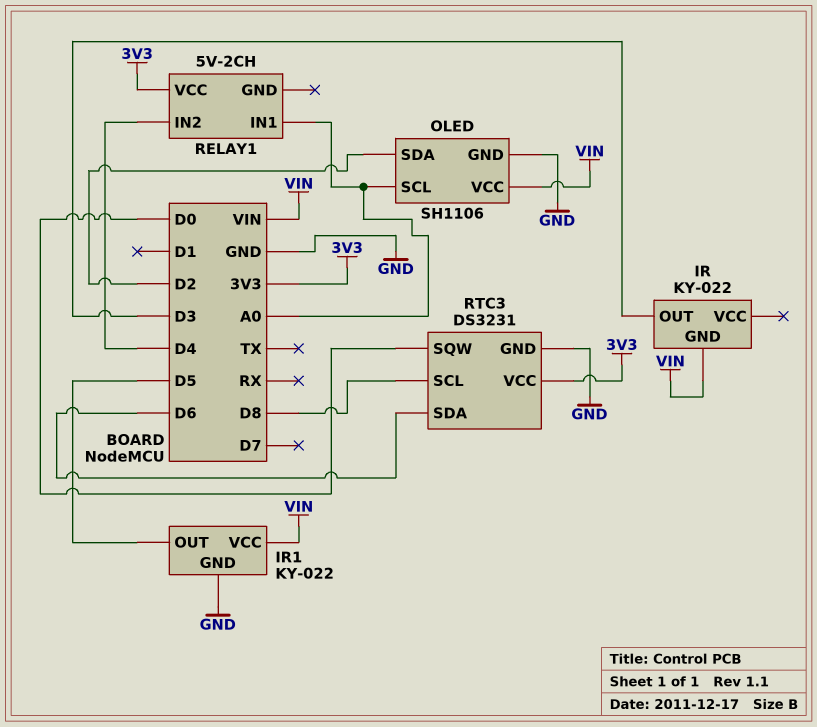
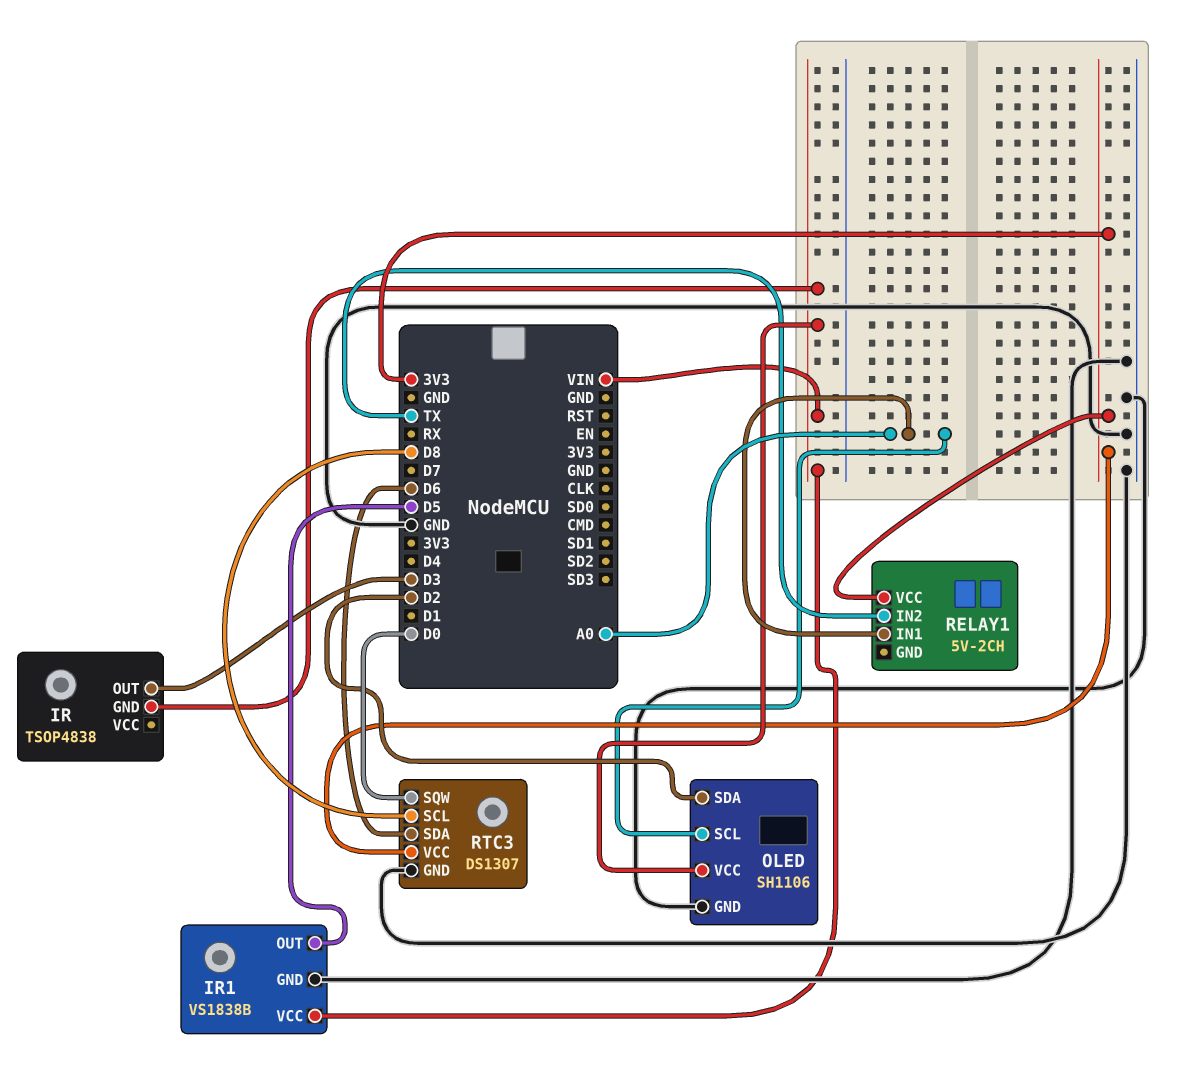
IR: KY-022 -> TSOP4838
IR1: KY-022 -> VS1838B
RELAY1 pin IN2: D4 -> TX
RTC3: DS3231 -> DS1307

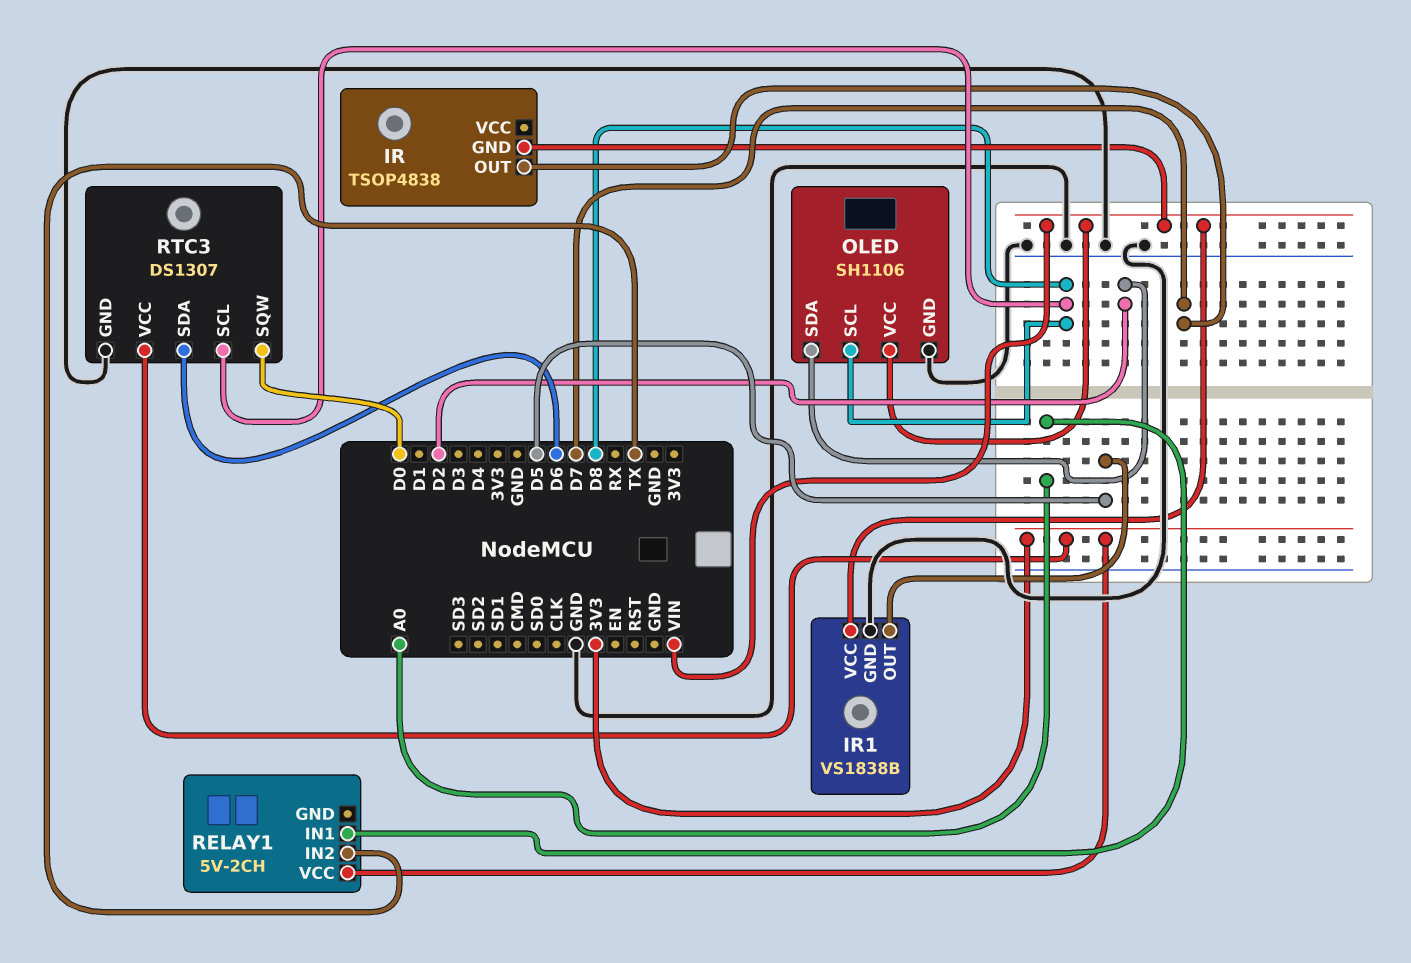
IR pin OUT: D3 -> D7
OLED pin SCL: A0 -> D8

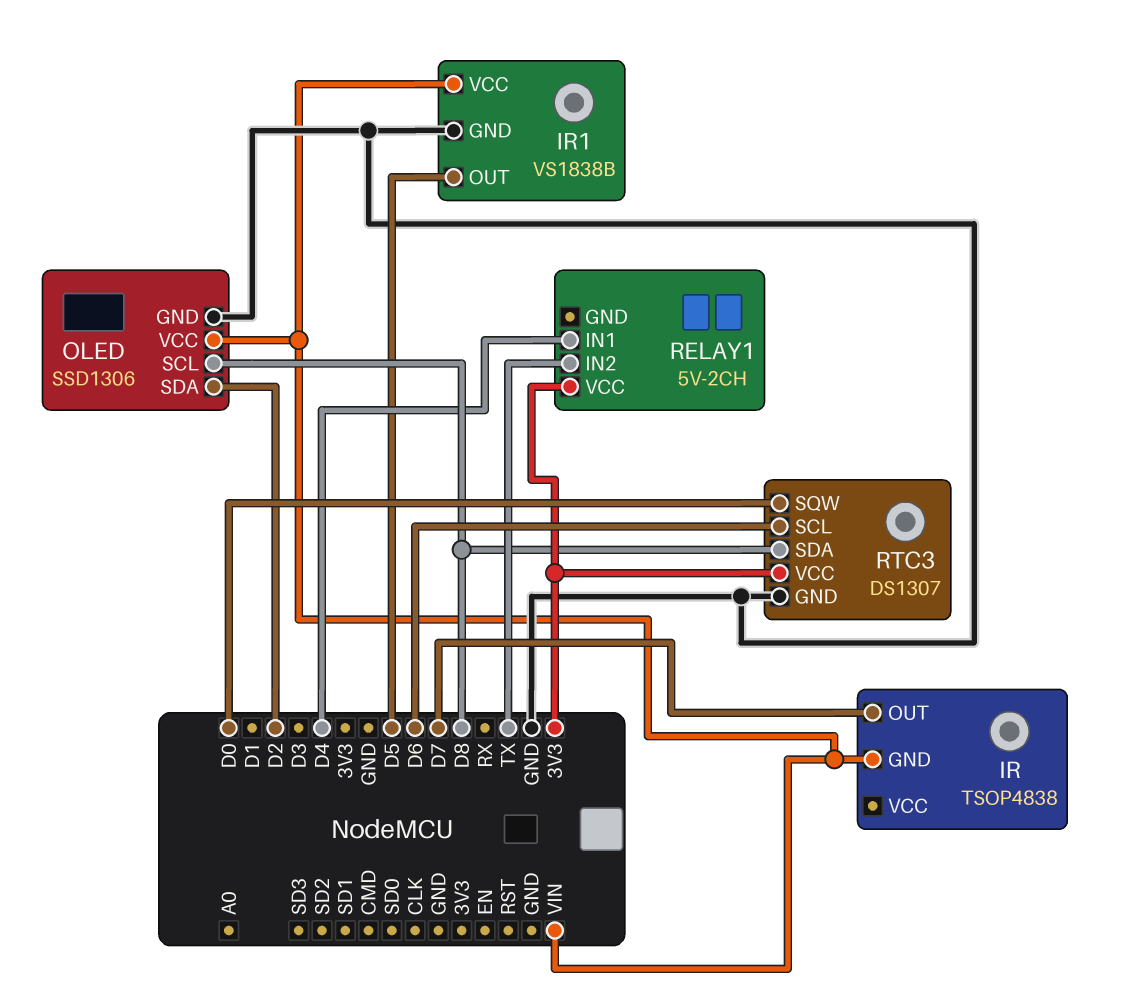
OLED: SH1106 -> SSD1306
RELAY1 pin IN1: A0 -> D4
RTC3 pin SCL: D8 -> D6
RTC3 pin SDA: D6 -> D8

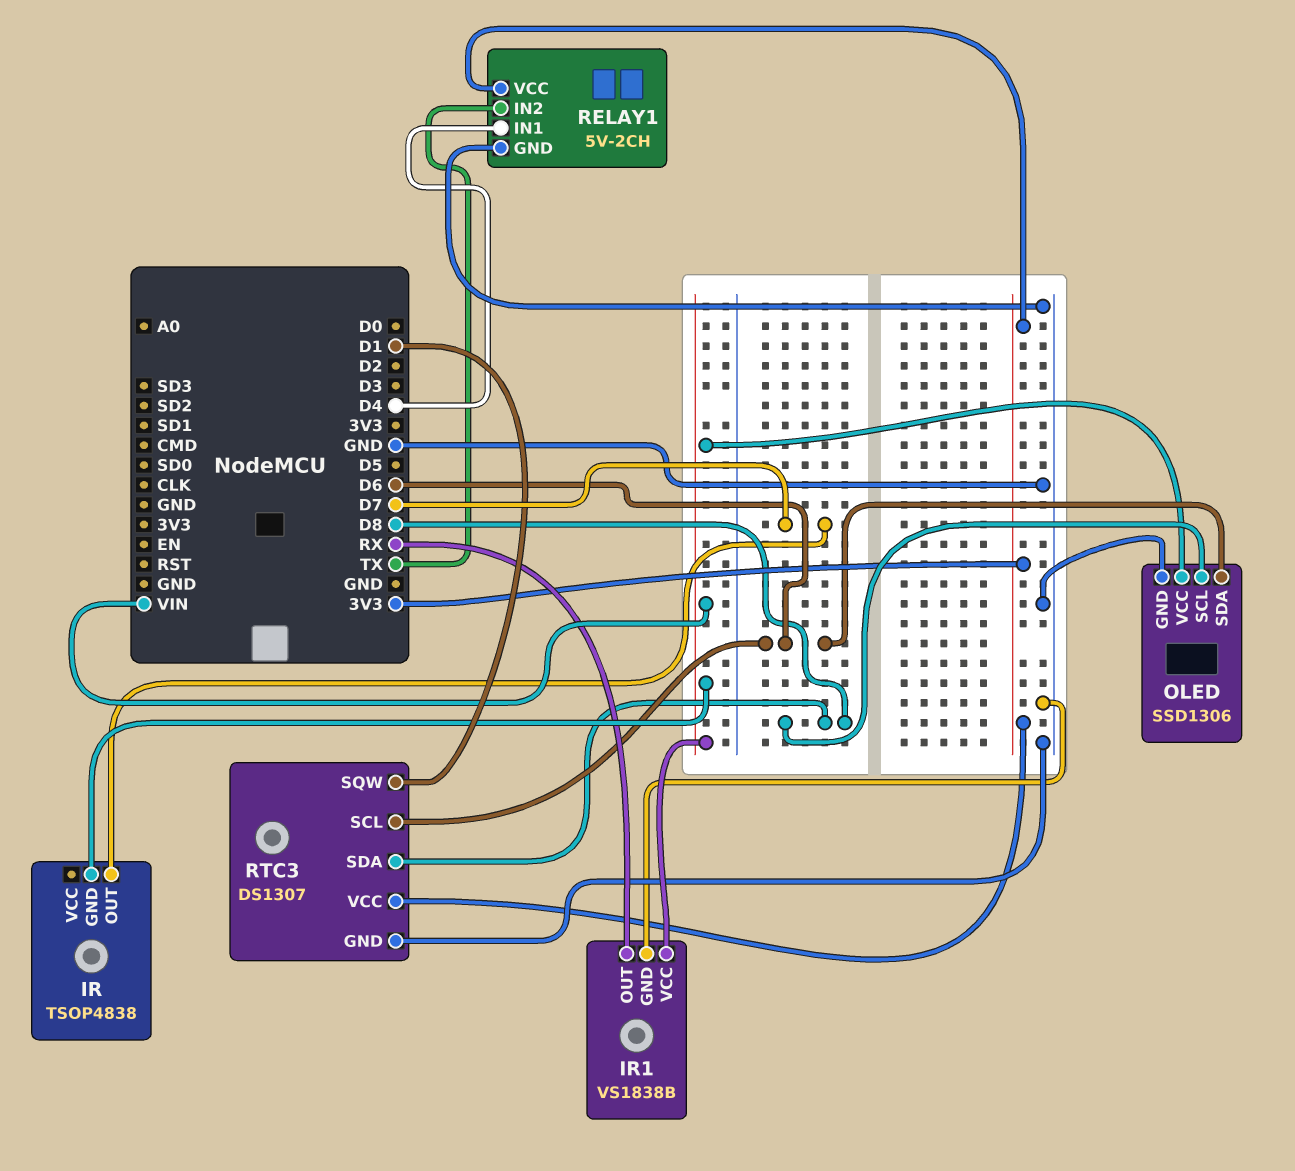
IR1 pin OUT: D5 -> RX
OLED pin SDA: D2 -> D6
RELAY1 pin GND: none -> GND
RTC3 pin SQW: D0 -> D1

